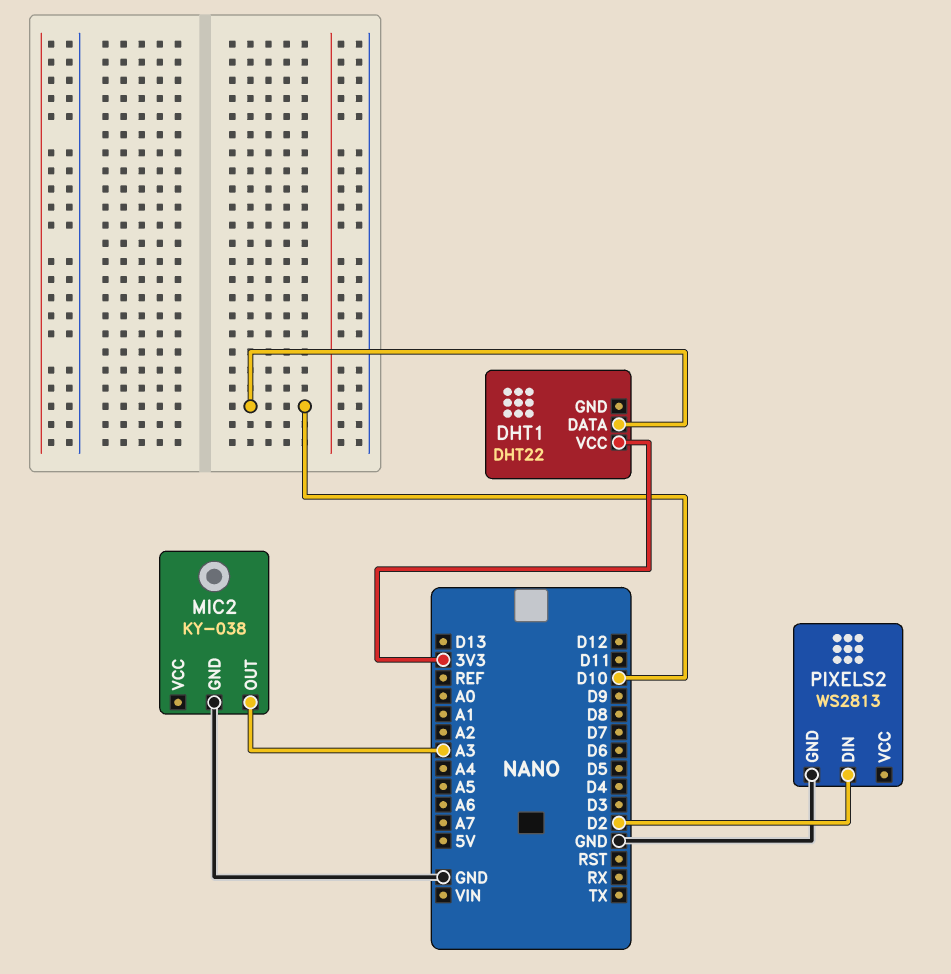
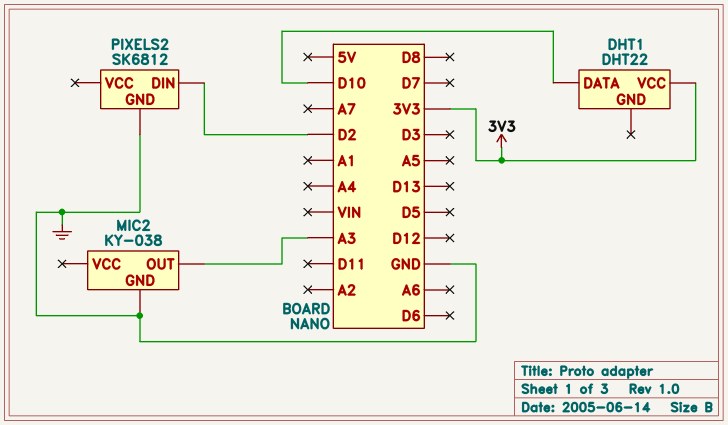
PIXELS2: WS2813 -> SK6812

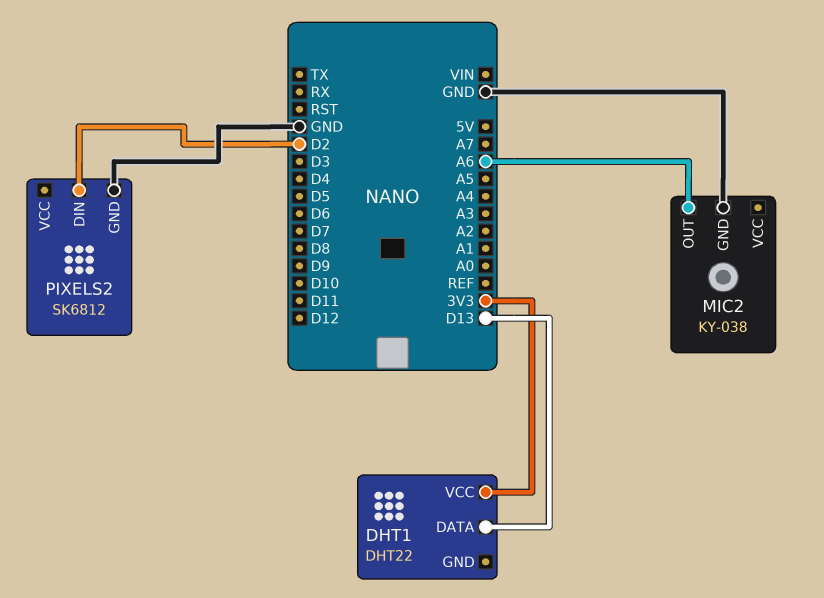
DHT1 pin DATA: D10 -> D13
MIC2 pin OUT: A3 -> A6

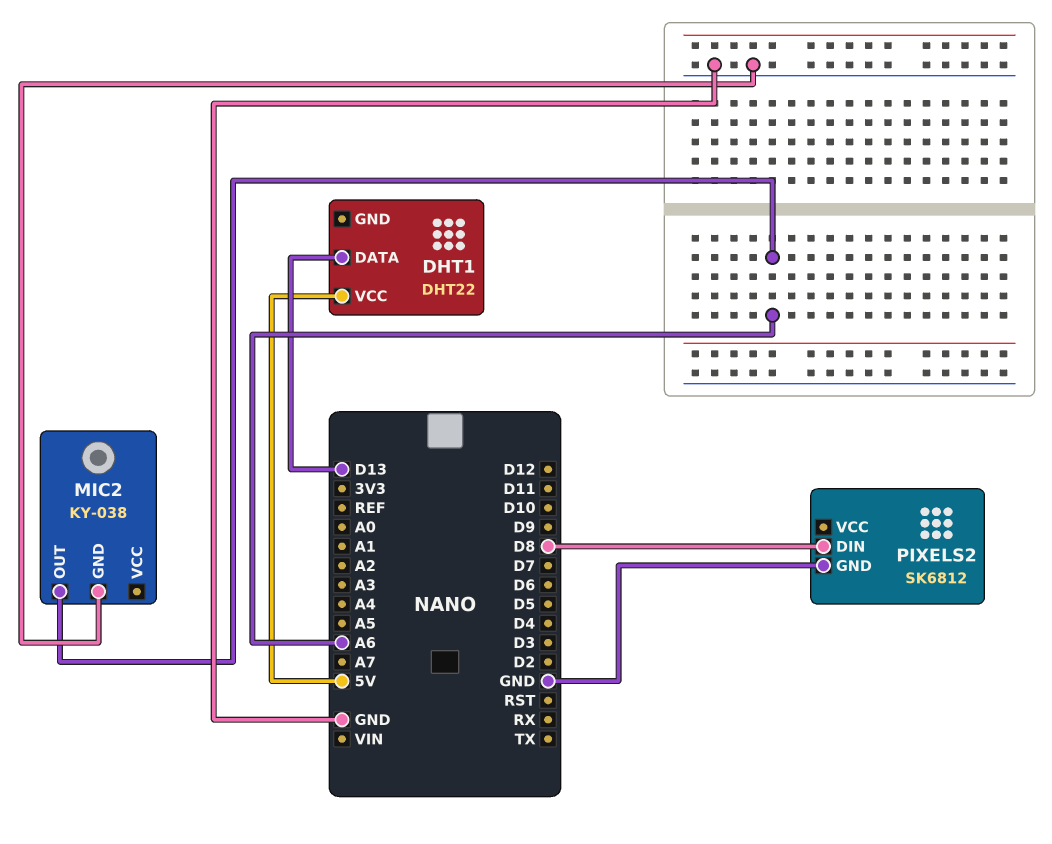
DHT1 pin VCC: 3V3 -> 5V
PIXELS2 pin DIN: D2 -> D8

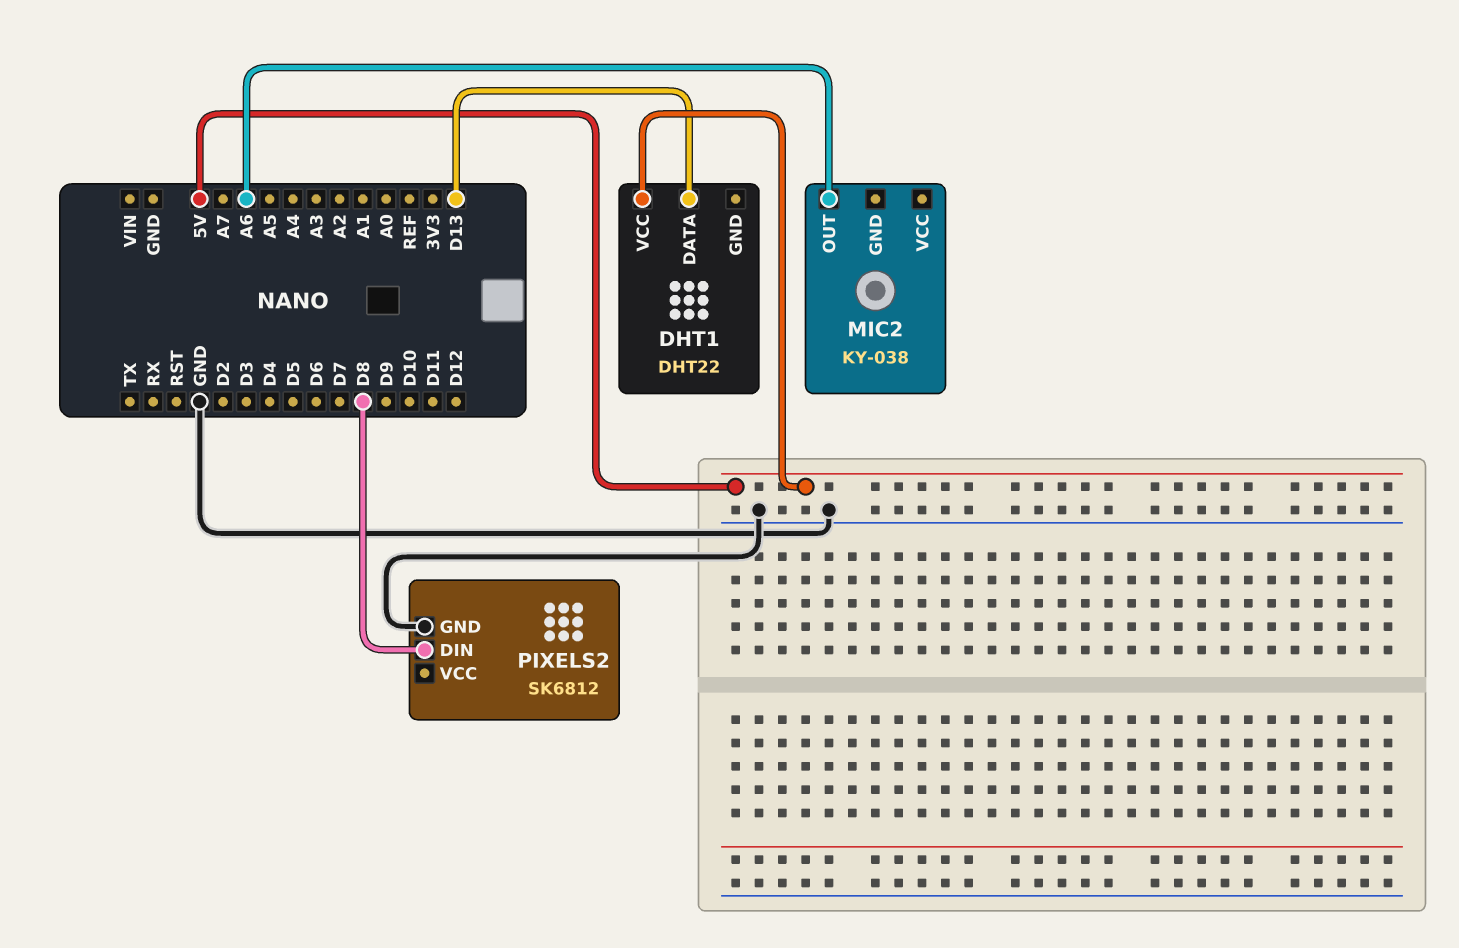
MIC2 pin GND: GND -> none

